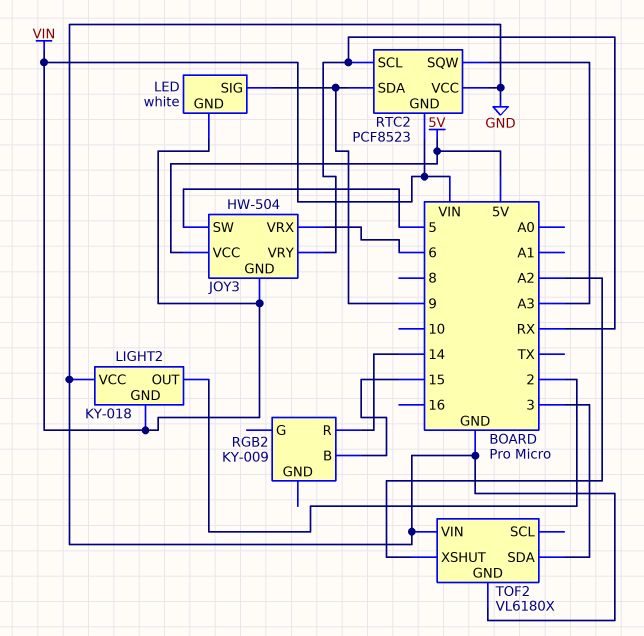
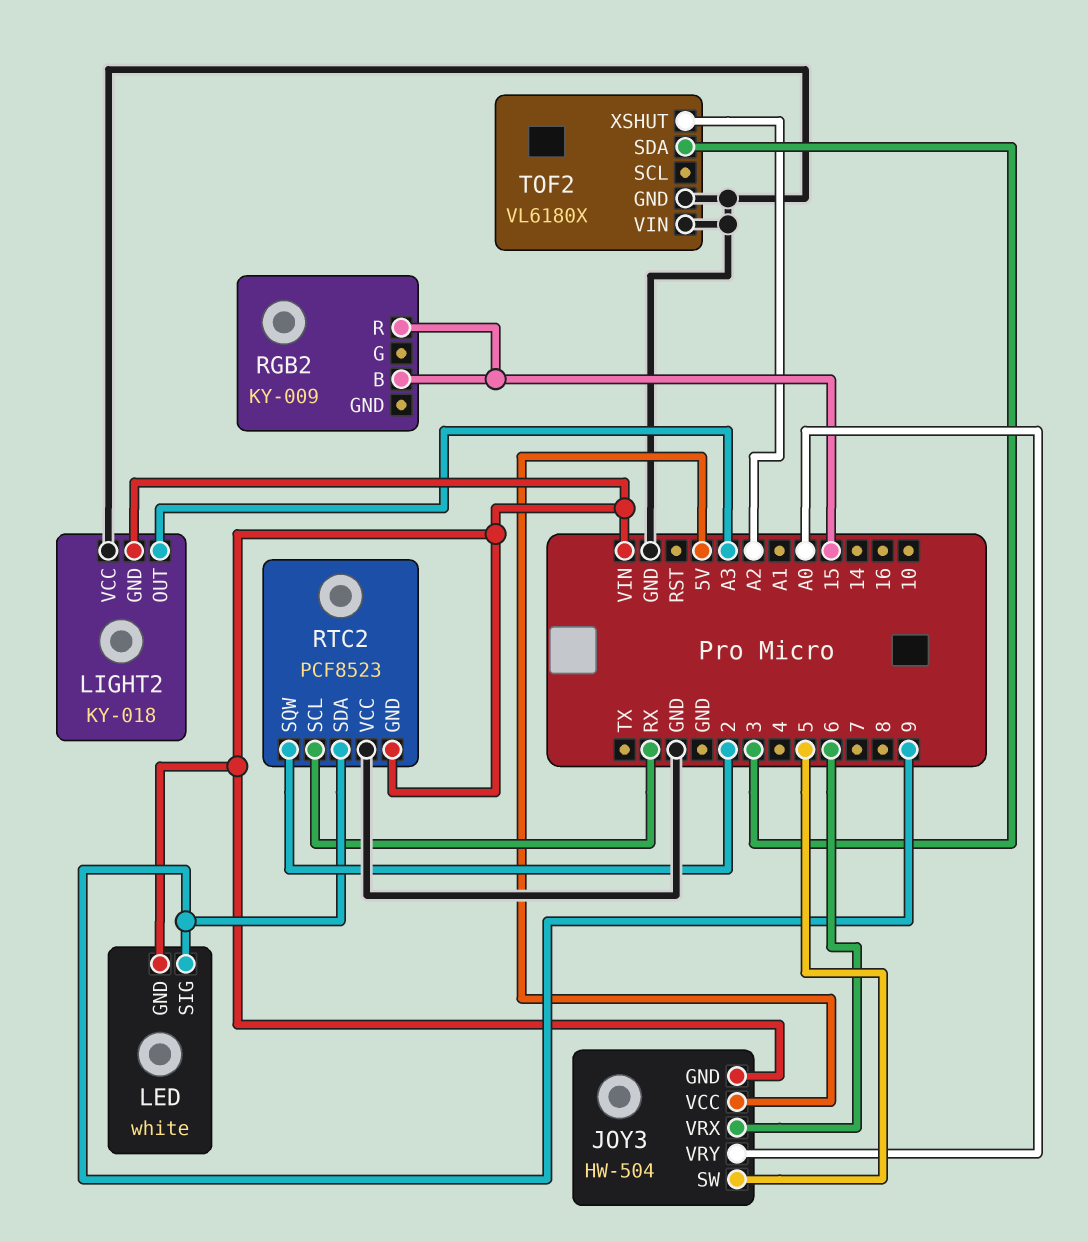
JOY3 pin VRY: RX -> A0
LIGHT2 pin OUT: 2 -> A3
RGB2 pin R: 14 -> 15
RTC2 pin SQW: A3 -> 2

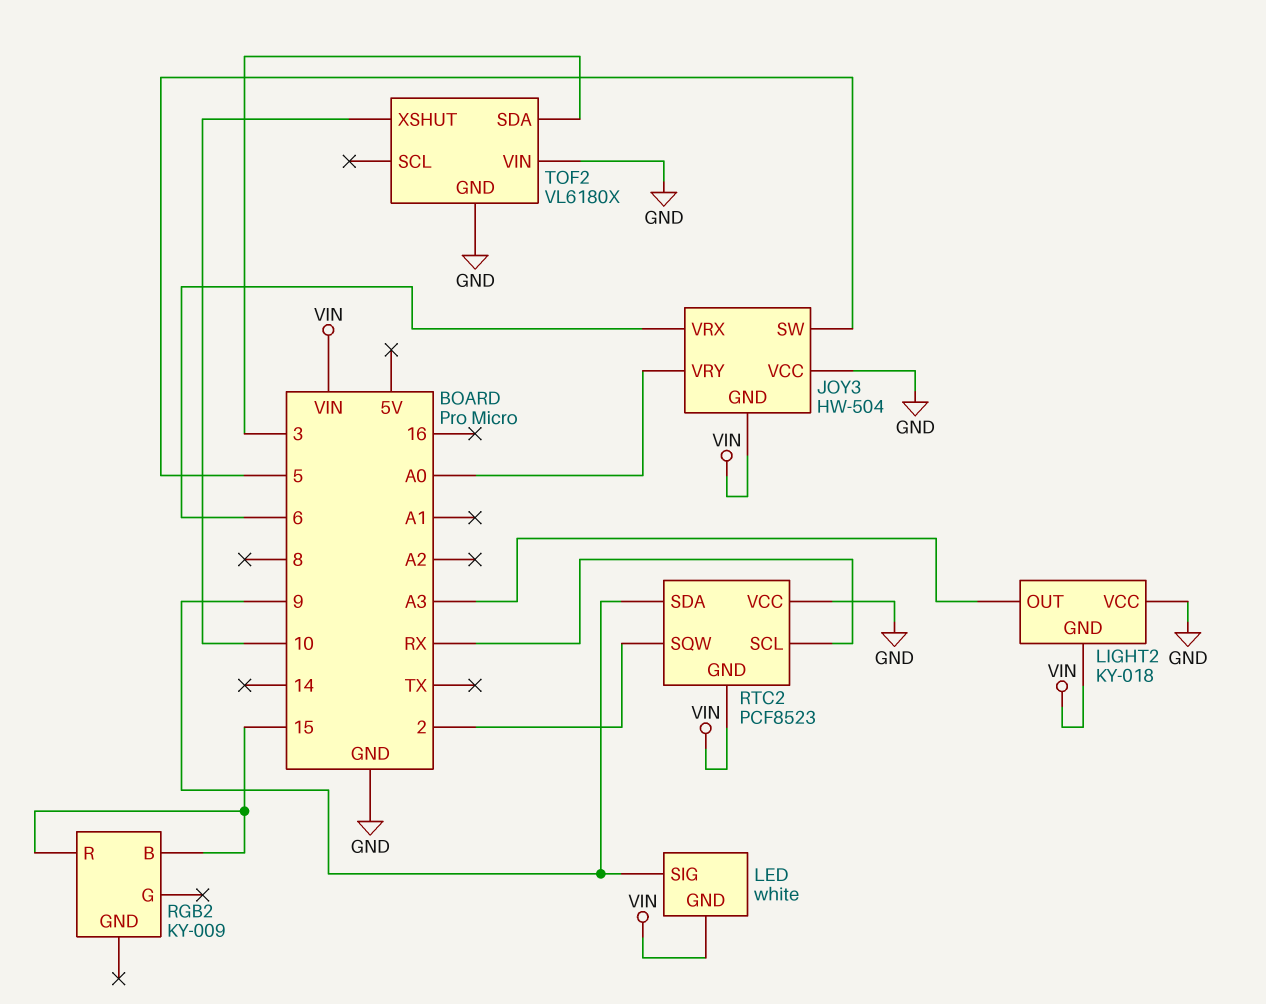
JOY3 pin VCC: 5V -> GND
TOF2 pin XSHUT: A2 -> 10

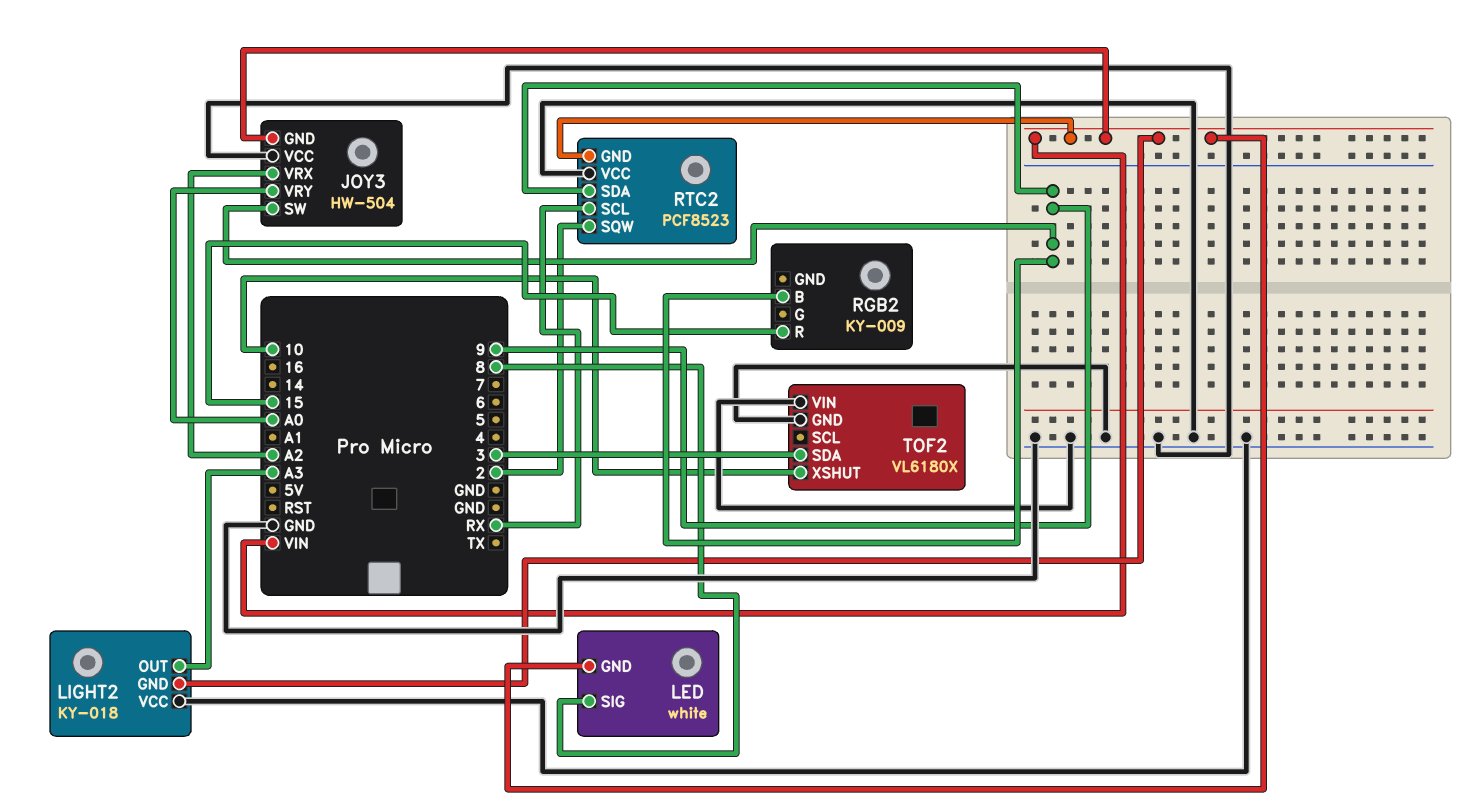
JOY3 pin SW: 5 -> 9
JOY3 pin VRX: 6 -> A2
LED pin SIG: 9 -> 8
RGB2 pin B: 15 -> 9

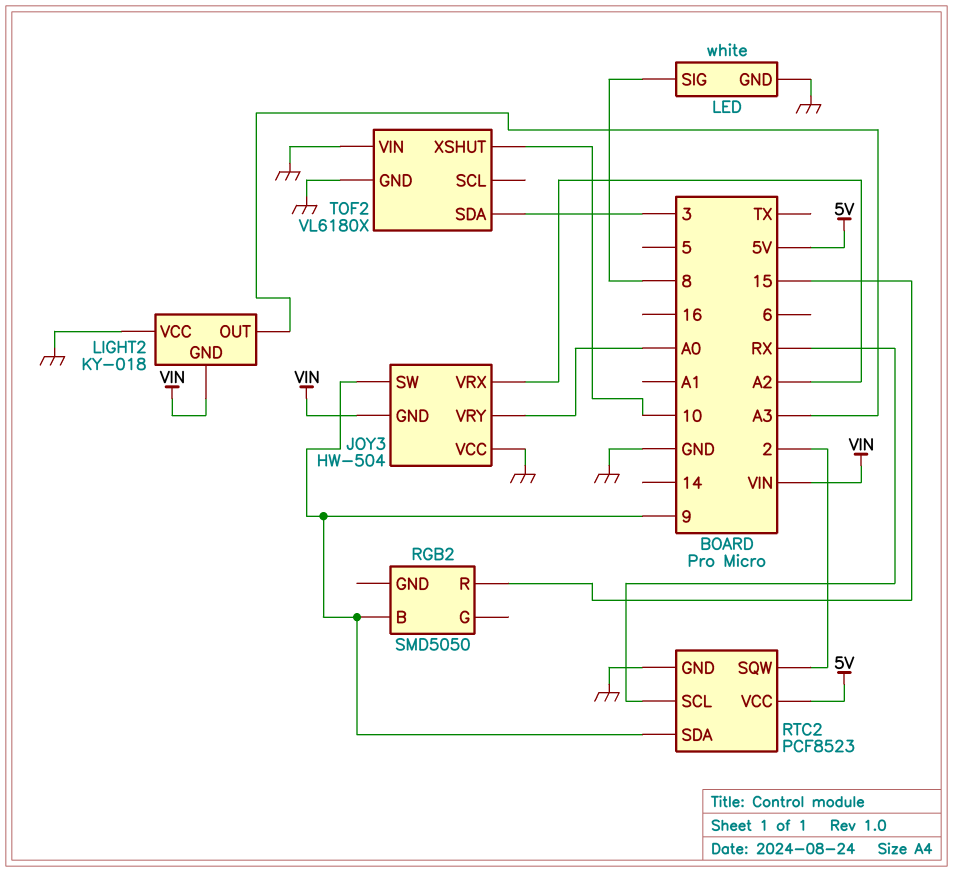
LED pin GND: VIN -> GND
RGB2: KY-009 -> SMD5050
RTC2 pin GND: VIN -> GND
RTC2 pin VCC: GND -> 5V

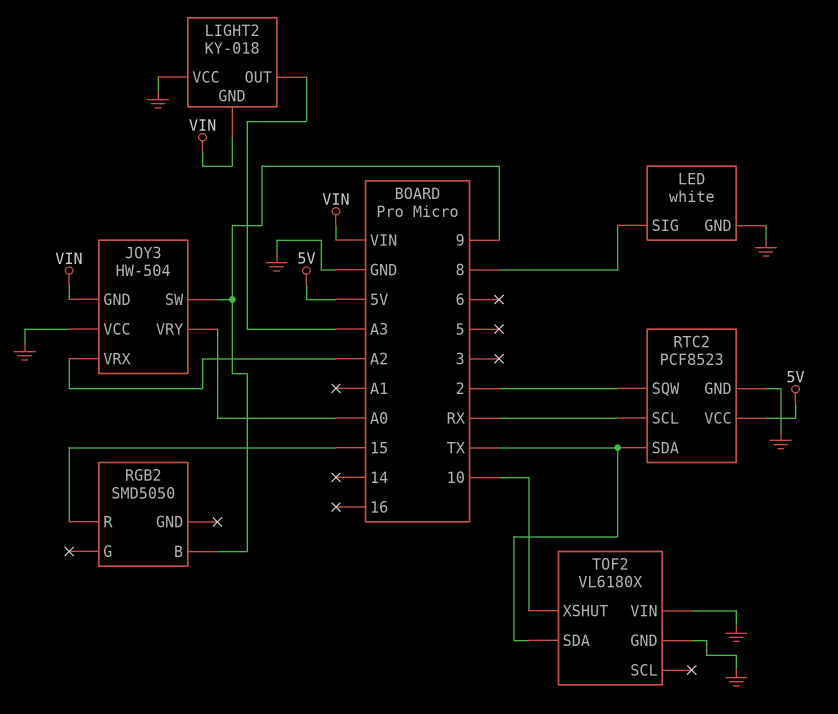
RTC2 pin SDA: 9 -> TX
TOF2 pin SDA: 3 -> TX

